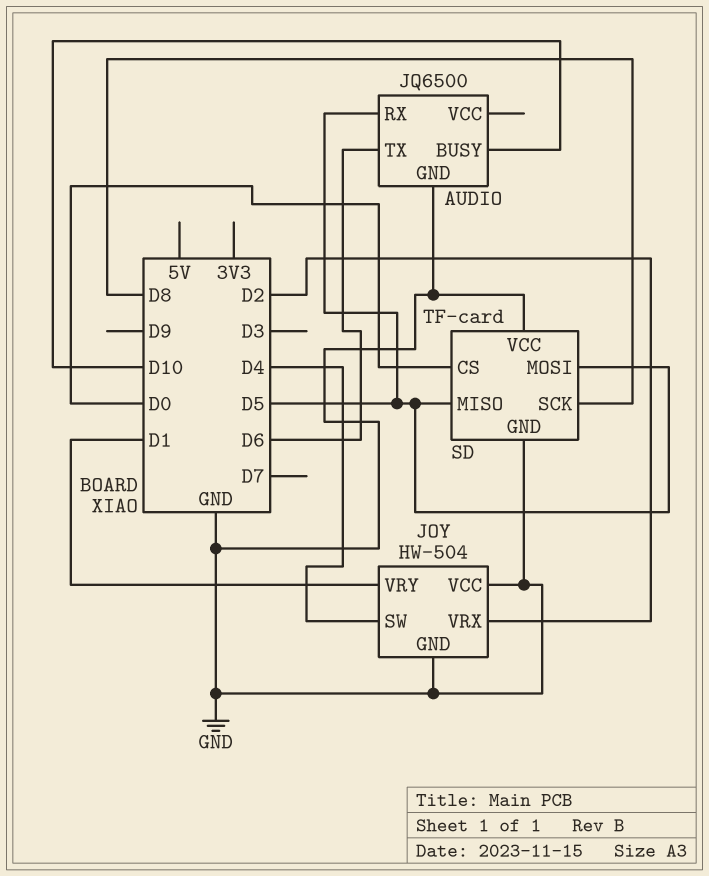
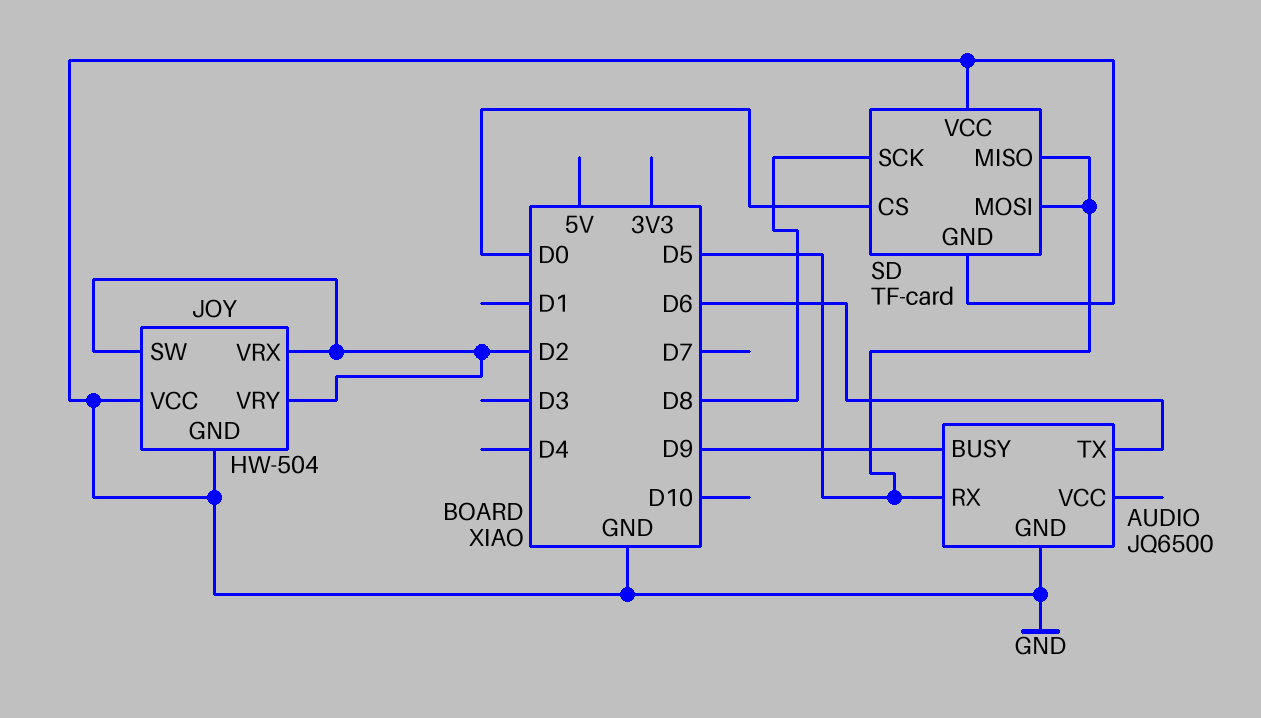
AUDIO pin BUSY: D10 -> D9
JOY pin SW: D4 -> D2
JOY pin VRY: D1 -> D2

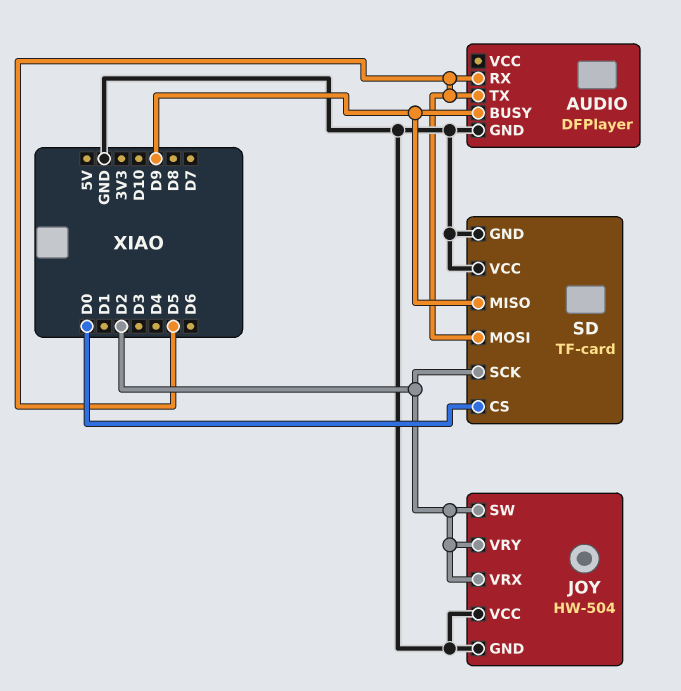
AUDIO: JQ6500 -> DFPlayer
AUDIO pin TX: D6 -> D5
SD pin MISO: D5 -> D9
SD pin SCK: D8 -> D2

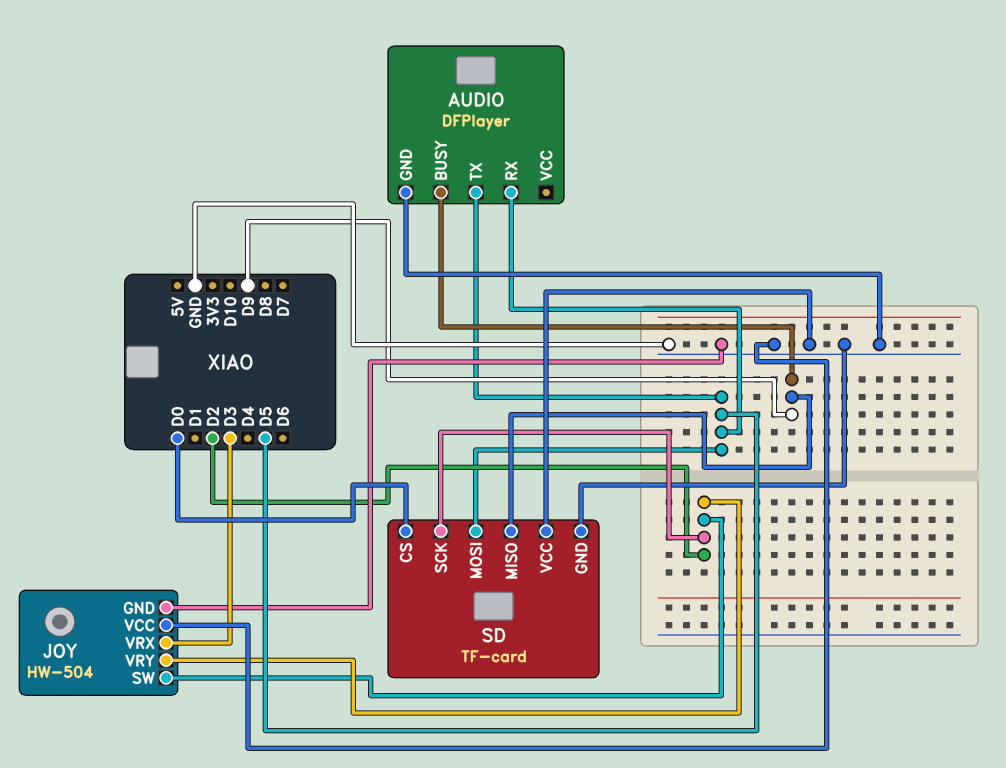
JOY pin VRX: D2 -> D3

